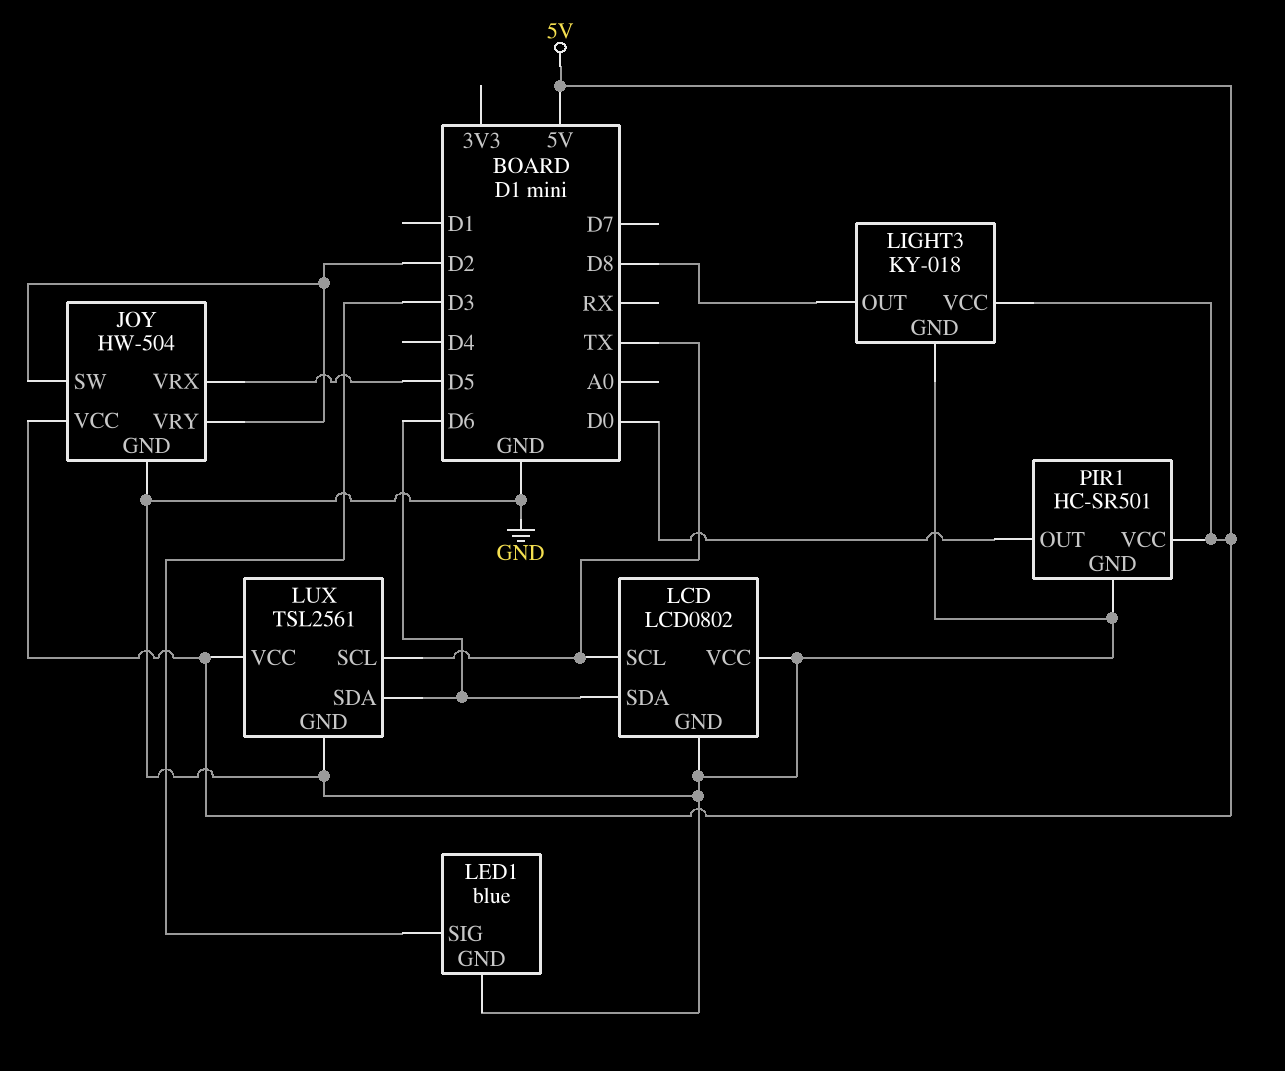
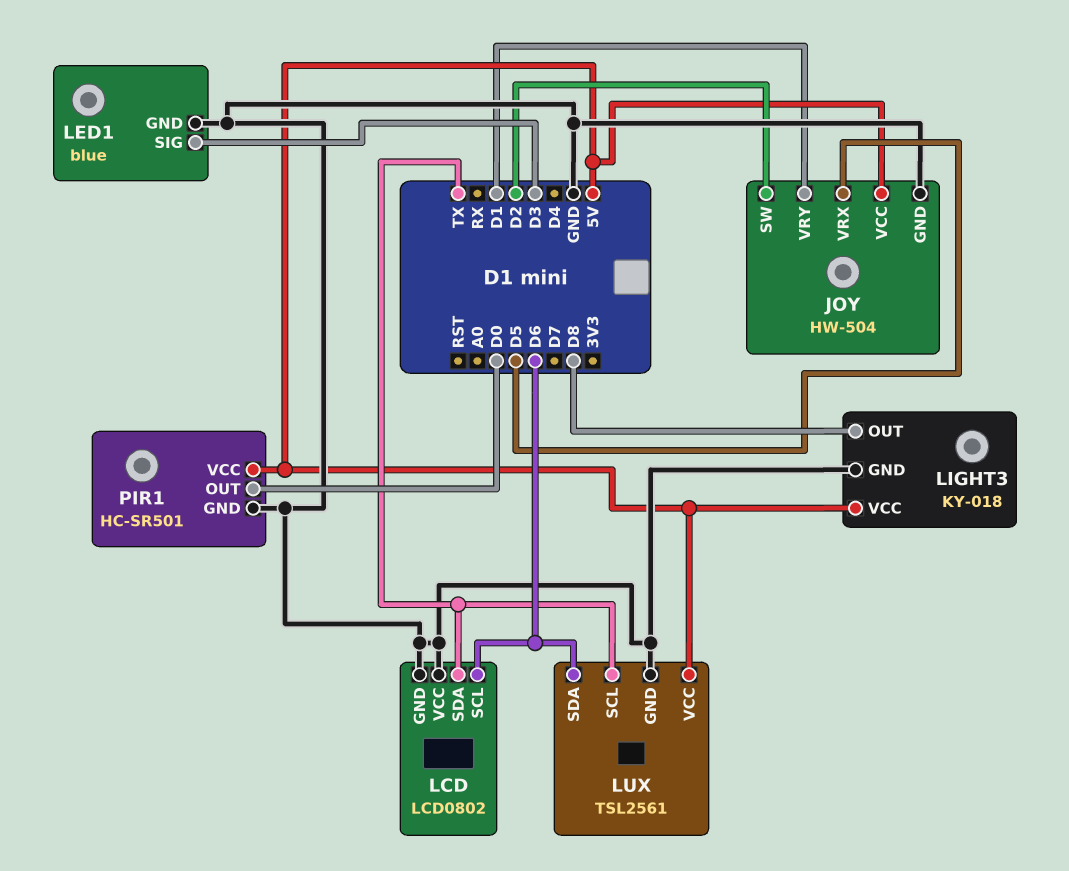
JOY pin VRY: D2 -> D1
LCD pin SCL: TX -> D6
LCD pin SDA: D6 -> TX

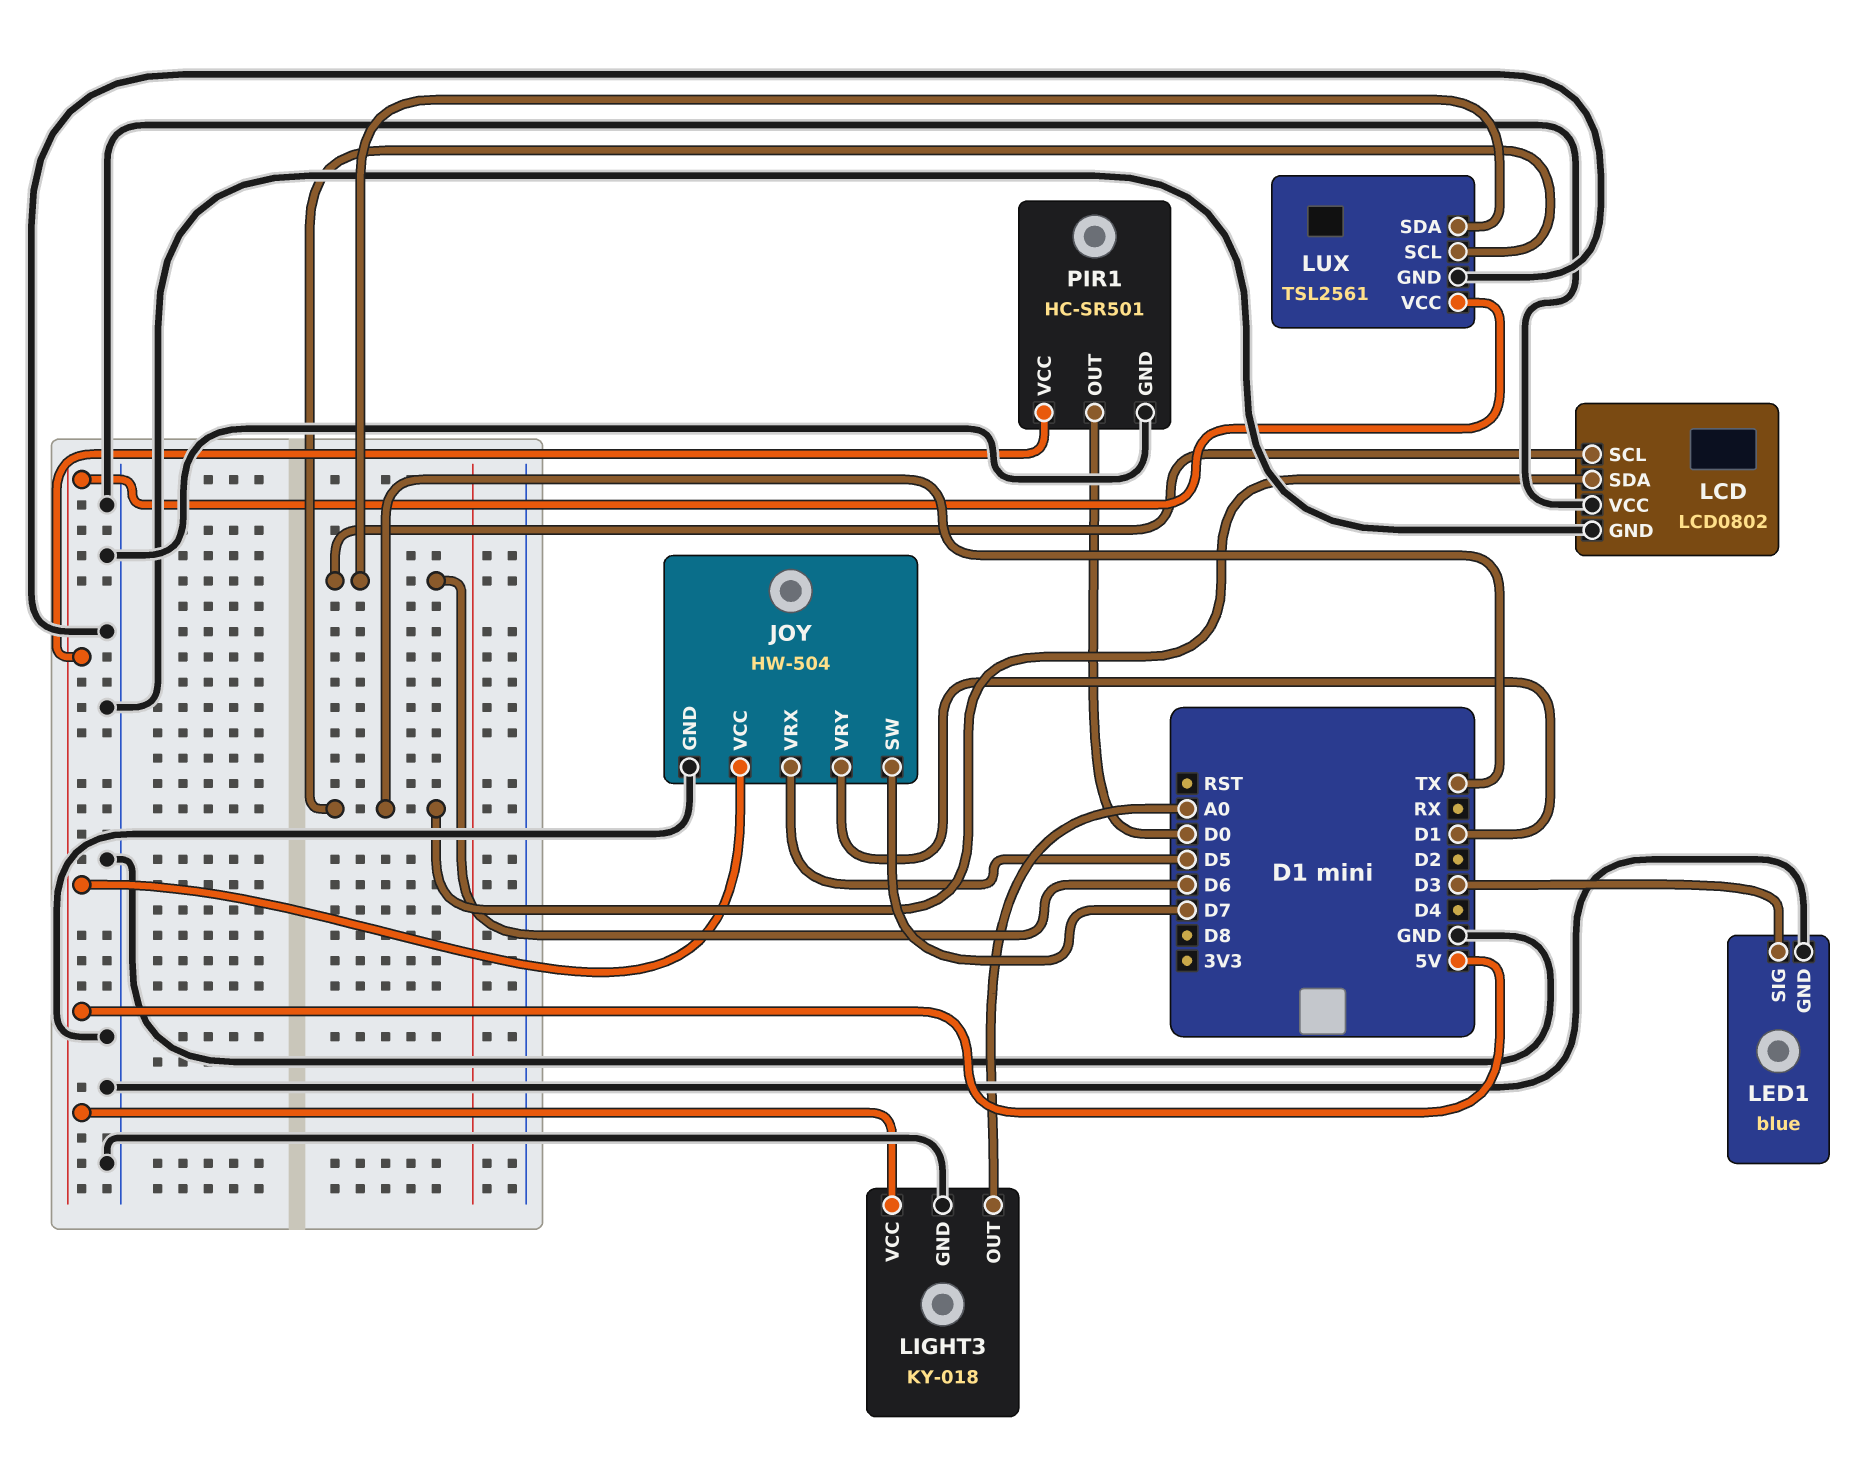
JOY pin SW: D2 -> D7
LIGHT3 pin OUT: D8 -> A0

